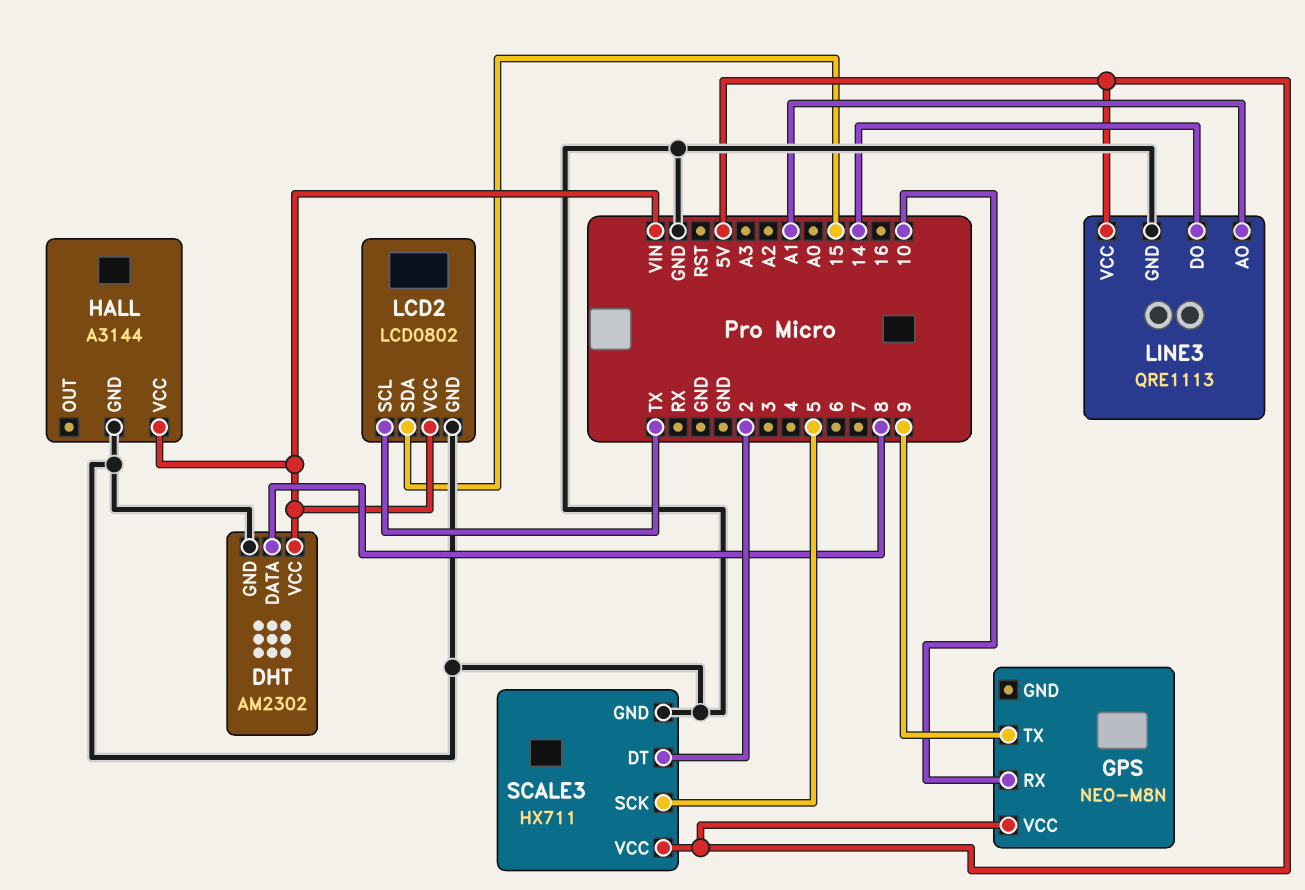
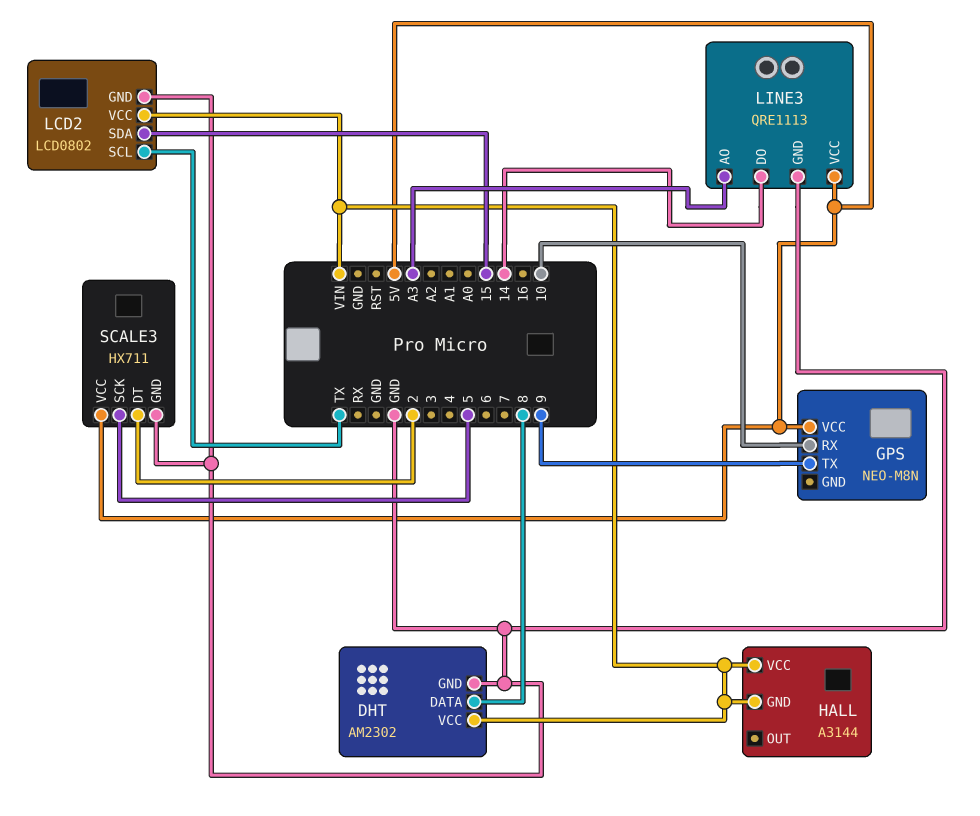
HALL pin GND: GND -> VIN
LINE3 pin AO: A1 -> A3

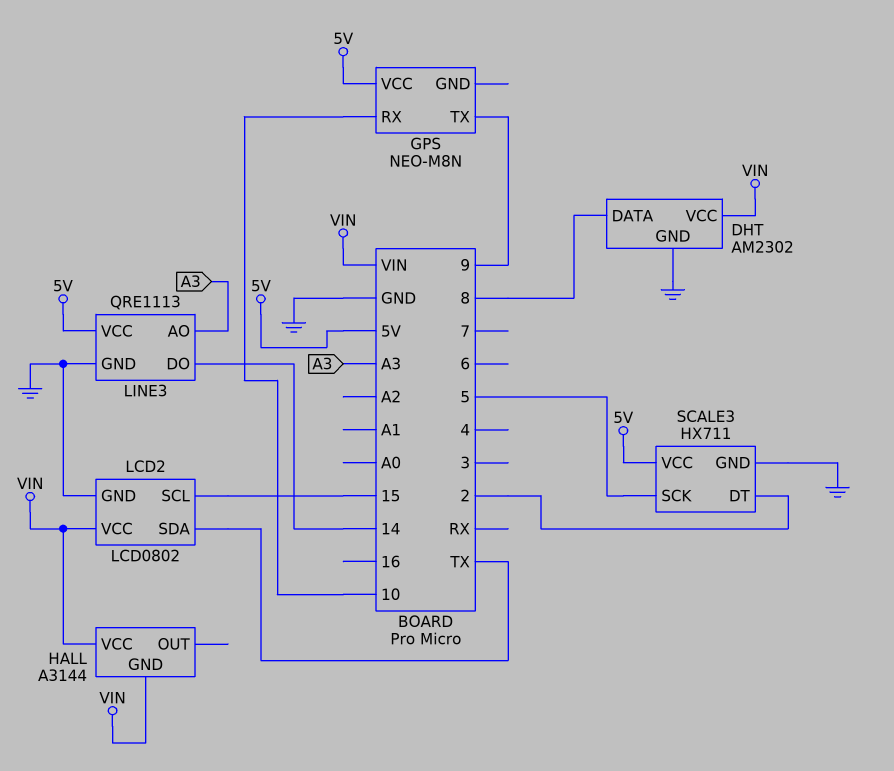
LCD2 pin SCL: TX -> 15
LCD2 pin SDA: 15 -> TX

